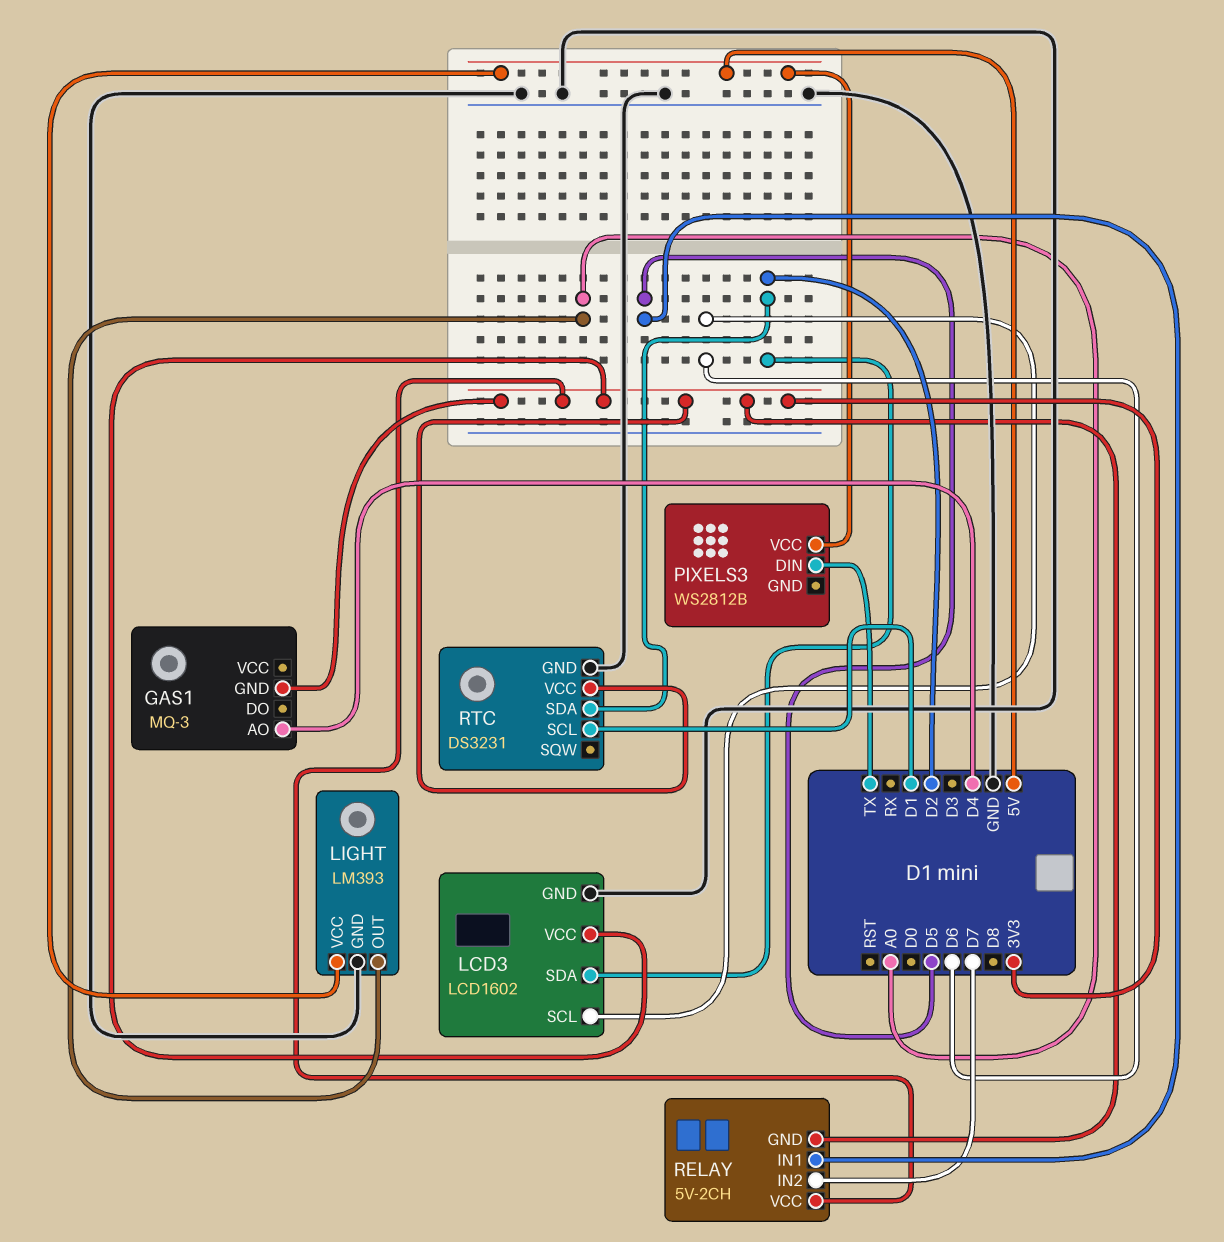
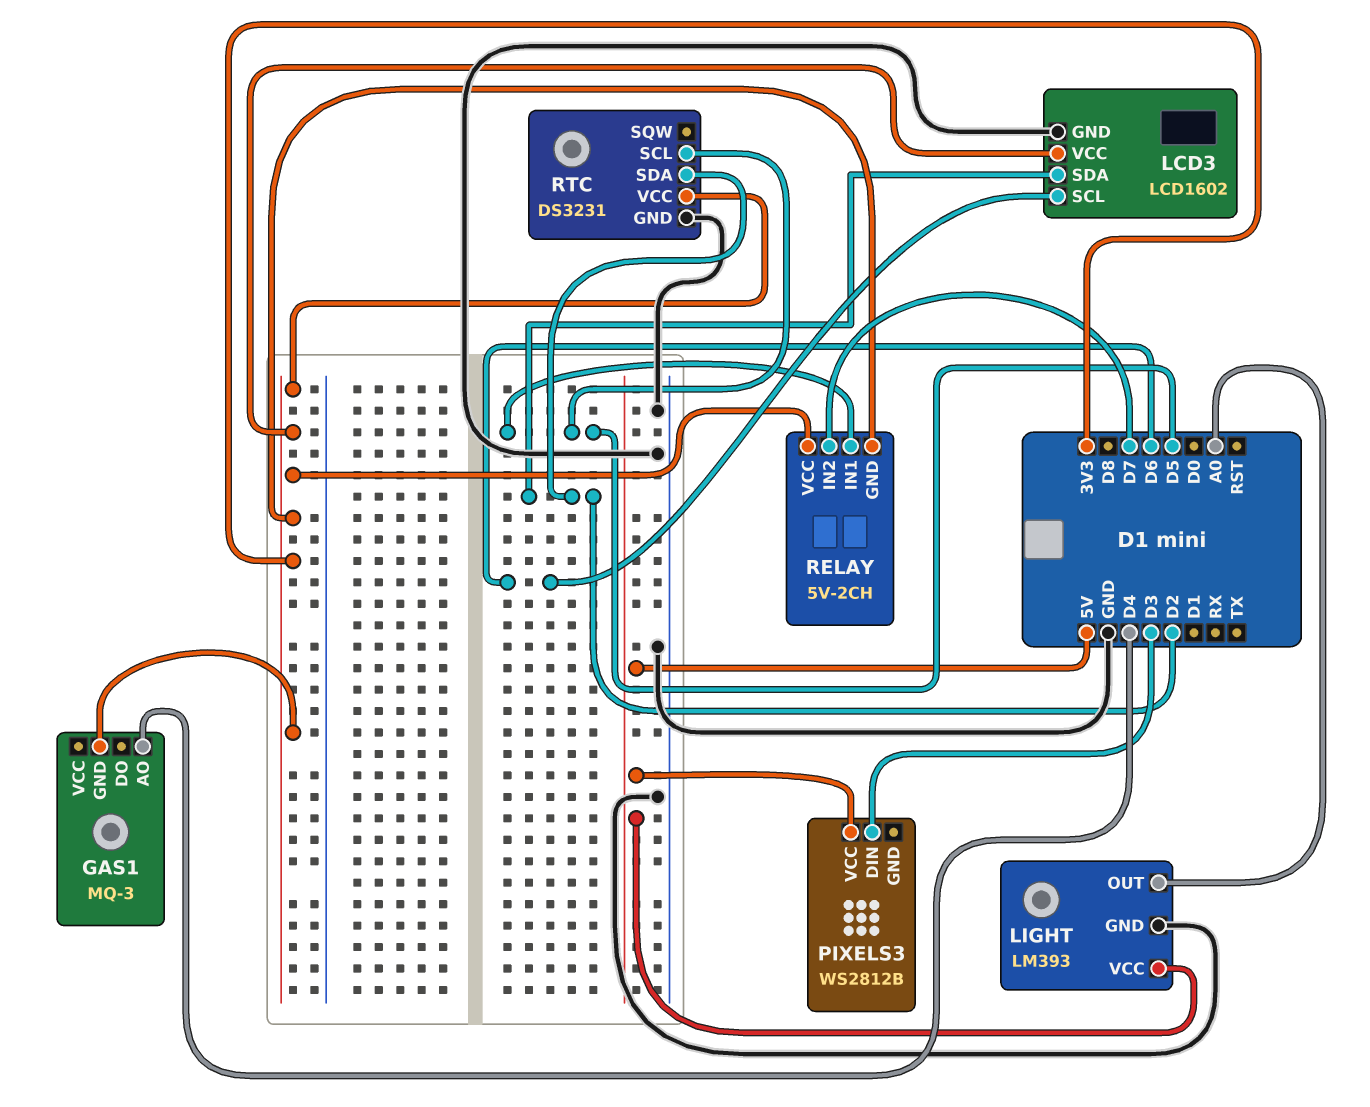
PIXELS3 pin DIN: TX -> D3
RTC pin SCL: D1 -> D5

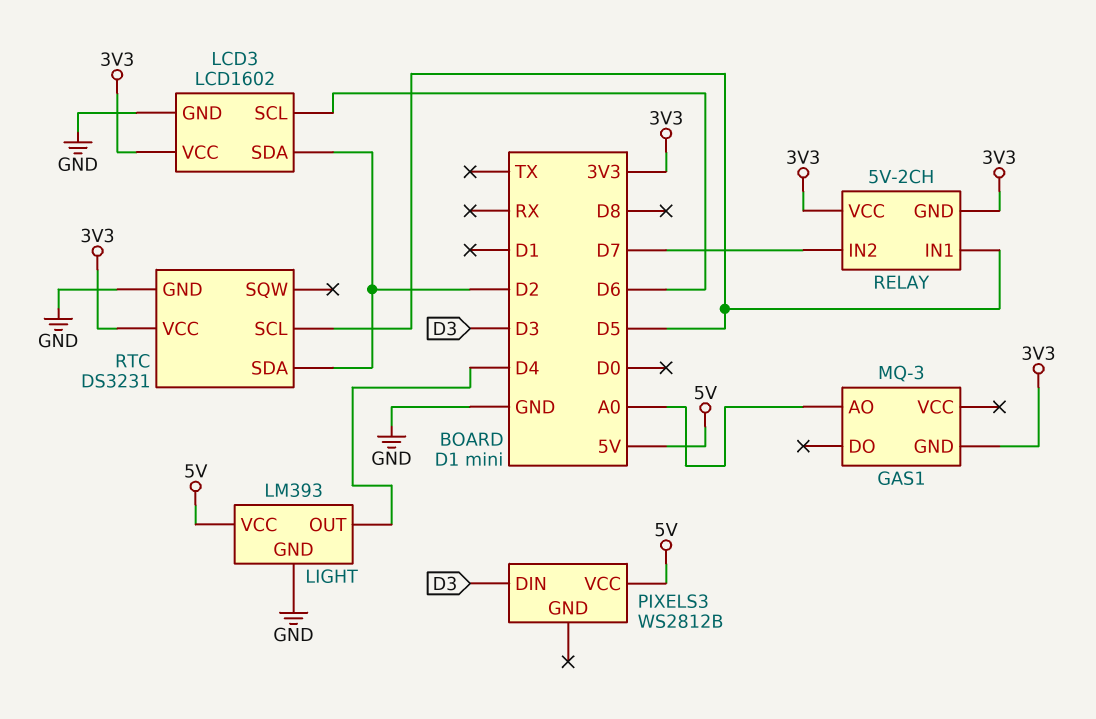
GAS1 pin AO: D4 -> A0
LIGHT pin OUT: A0 -> D4

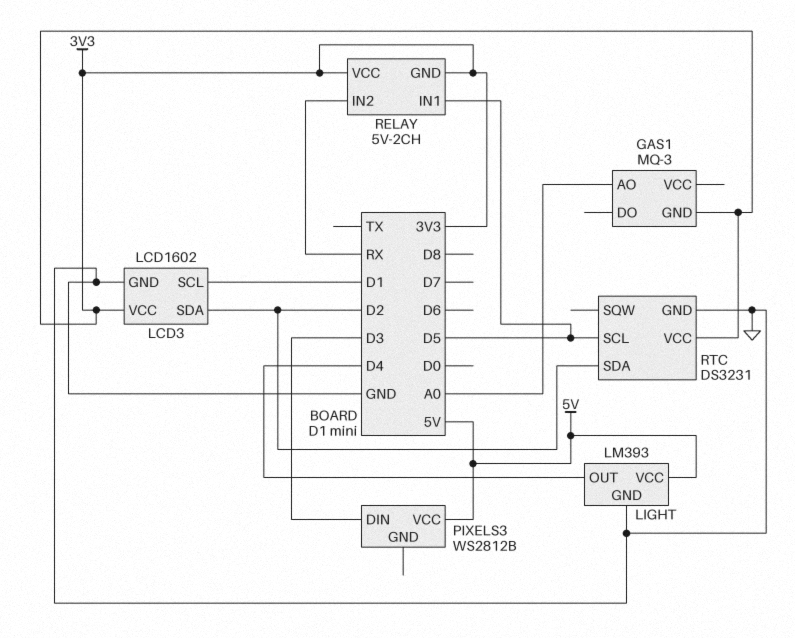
LCD3 pin SCL: D6 -> D1
RELAY pin IN2: D7 -> RX

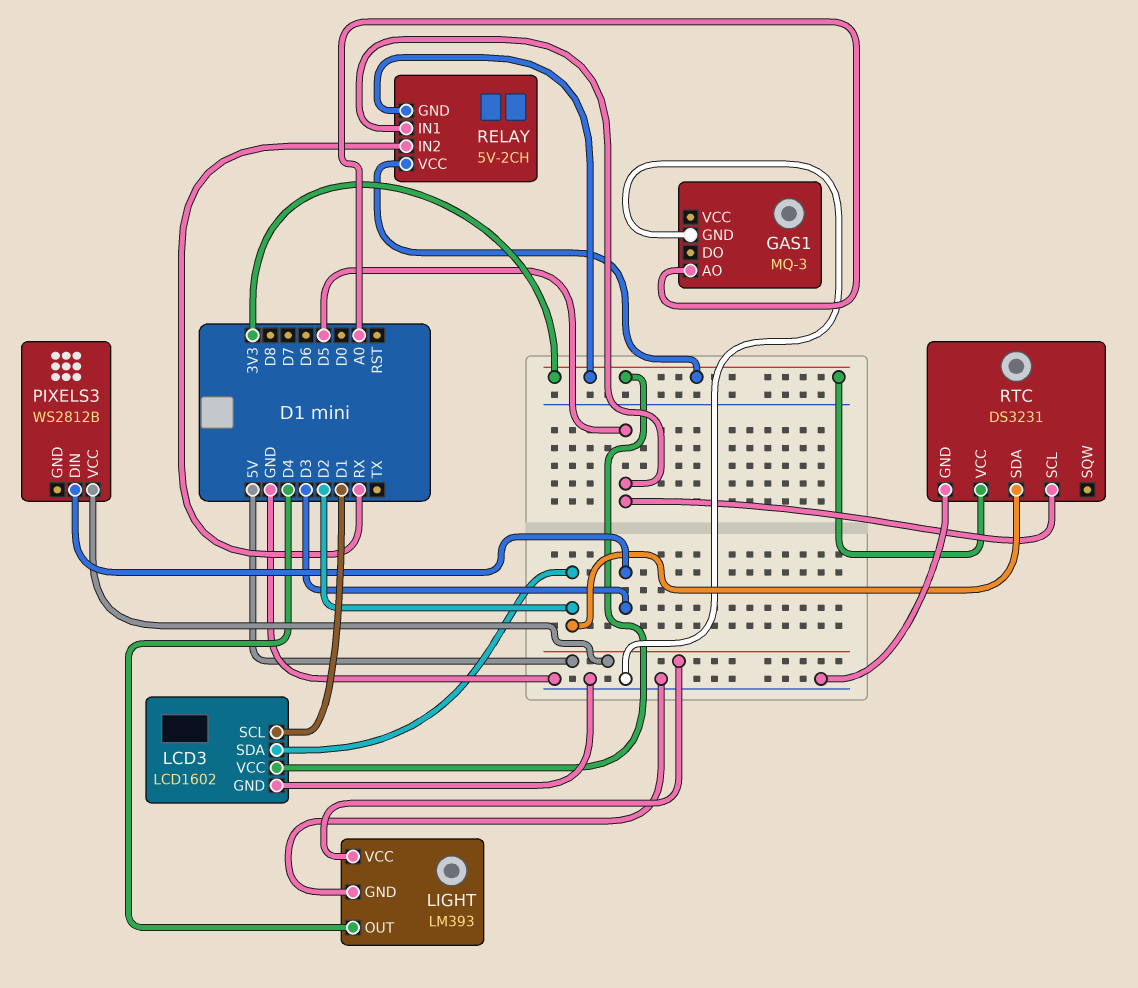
GAS1 pin GND: 3V3 -> GND

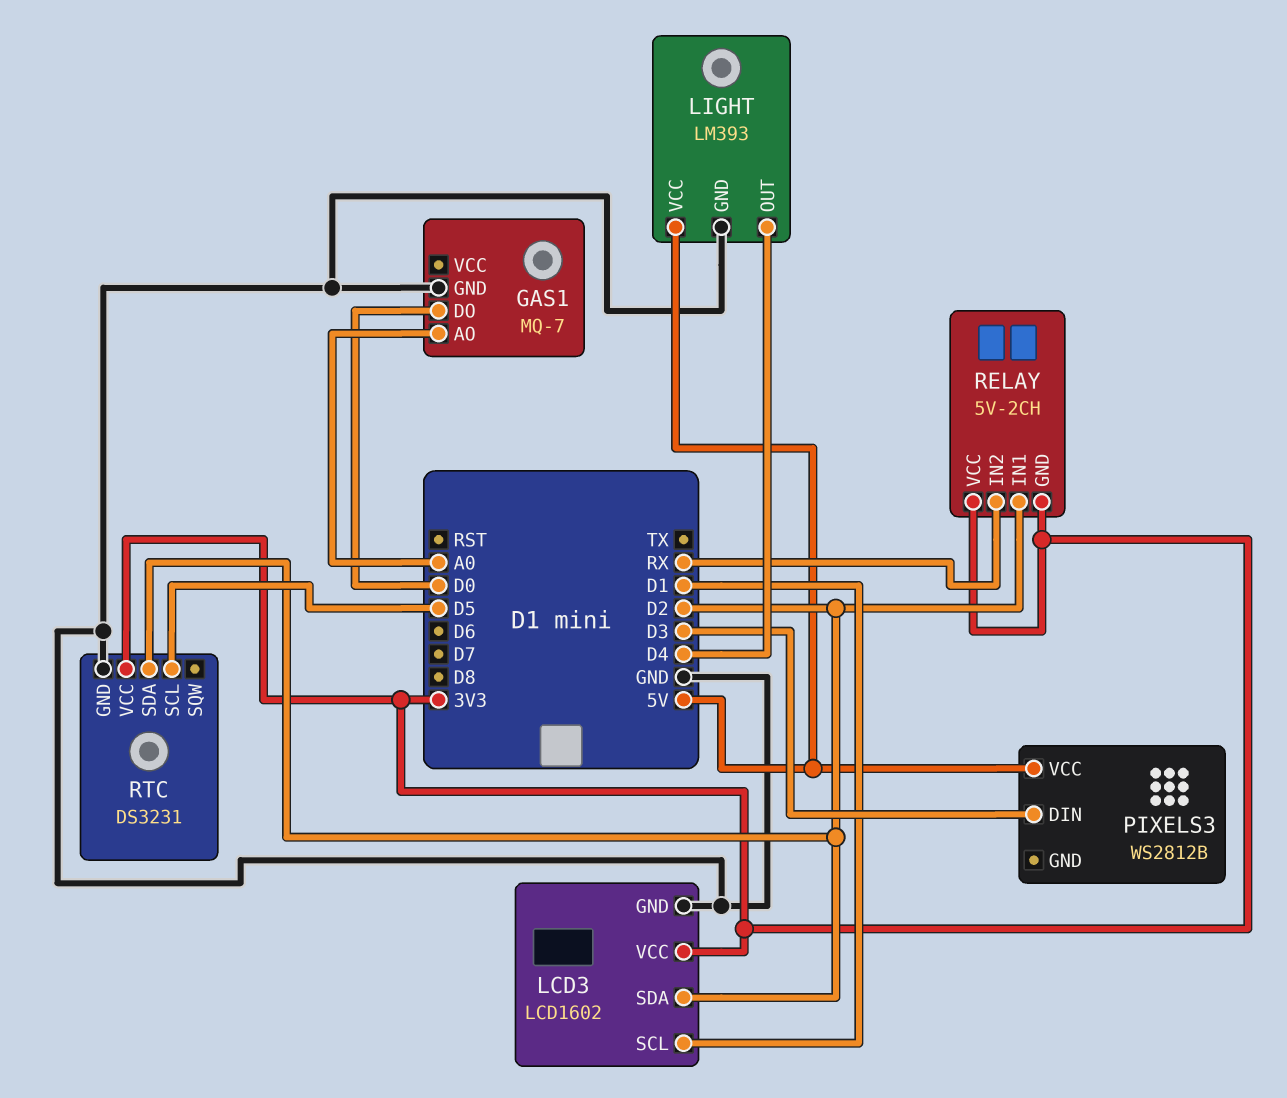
GAS1: MQ-3 -> MQ-7
GAS1 pin DO: none -> D0
RELAY pin IN1: D5 -> D2

